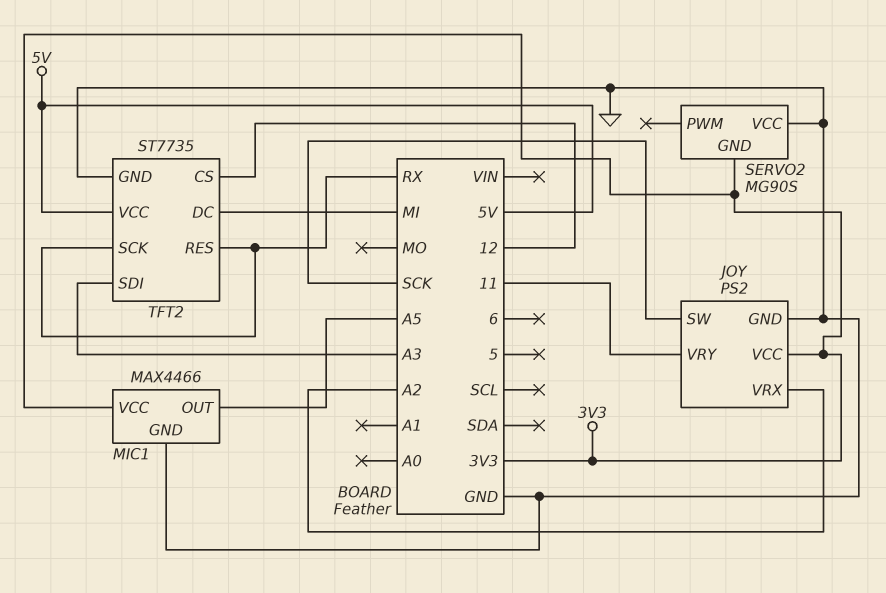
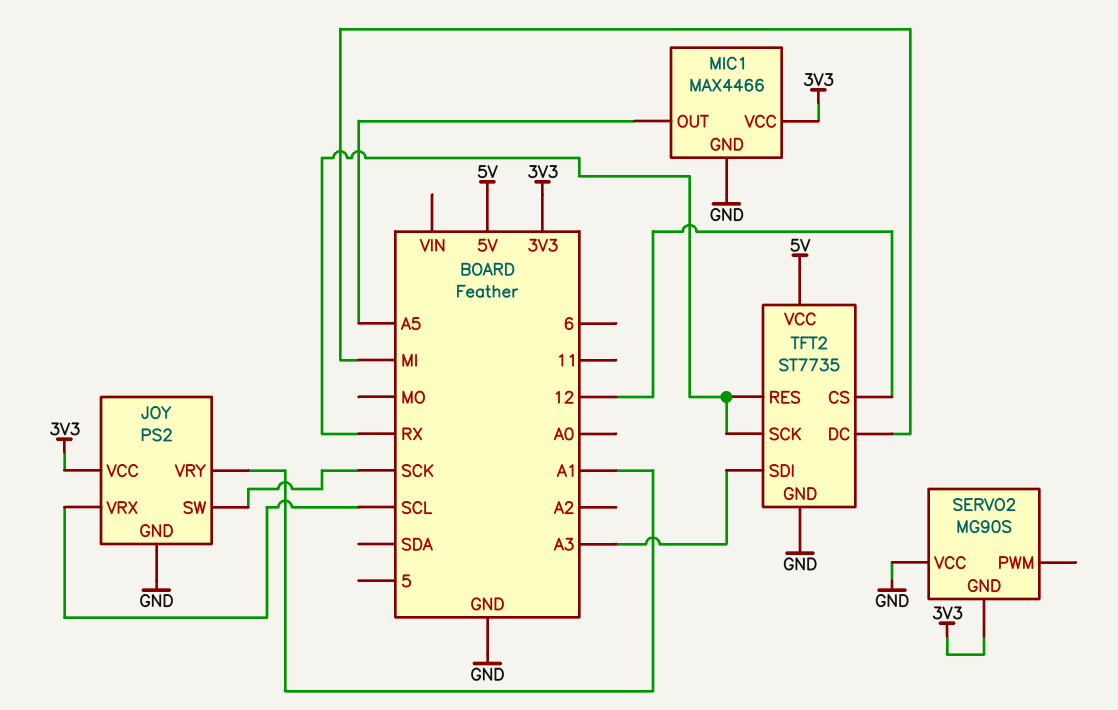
JOY pin VRX: A2 -> SCL
JOY pin VRY: 11 -> A1

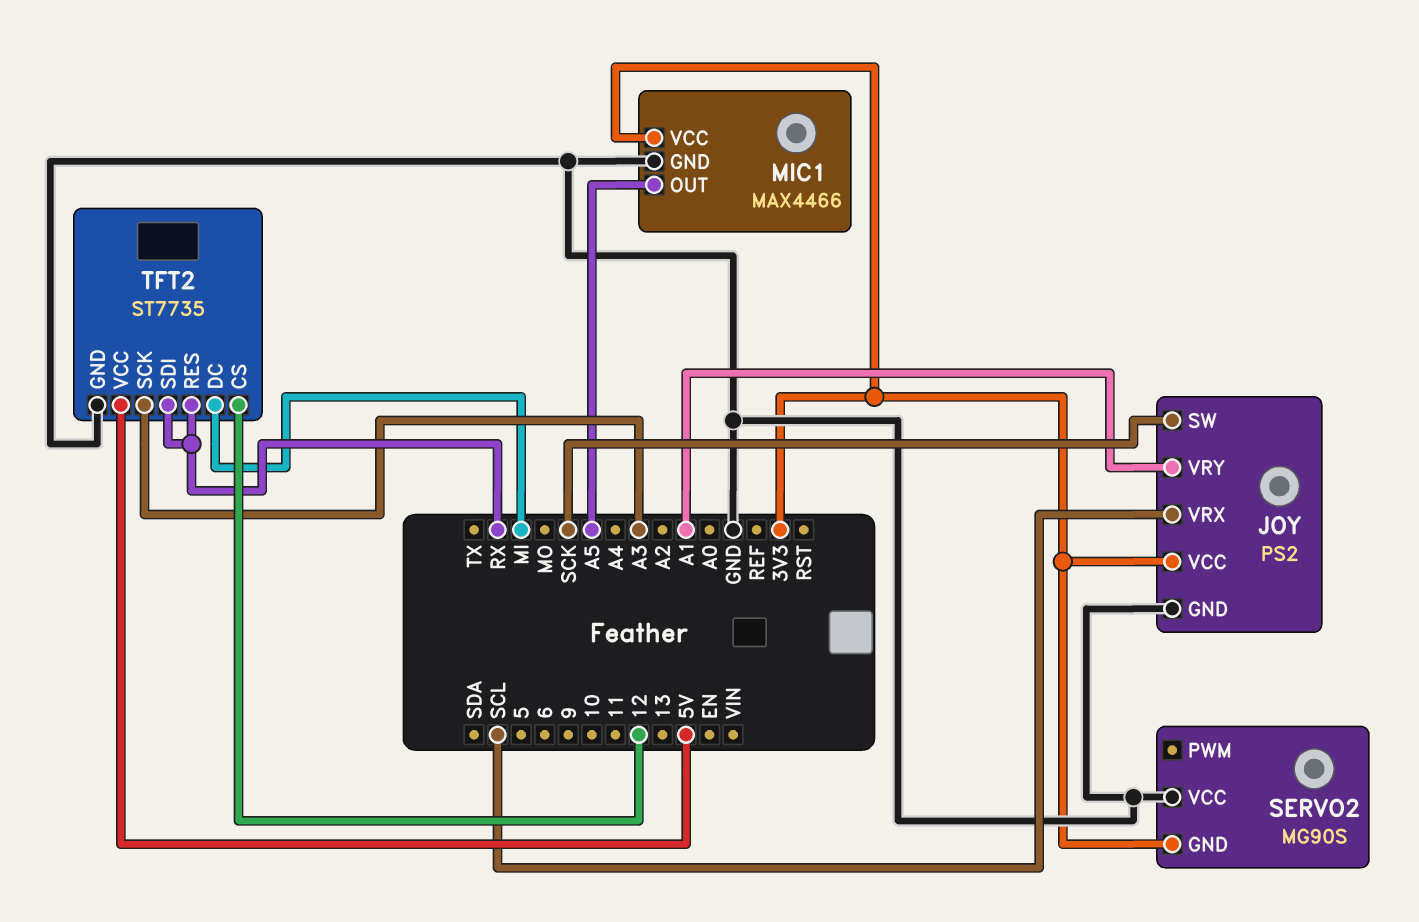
TFT2 pin SCK: RX -> A3
TFT2 pin SDI: A3 -> RX

